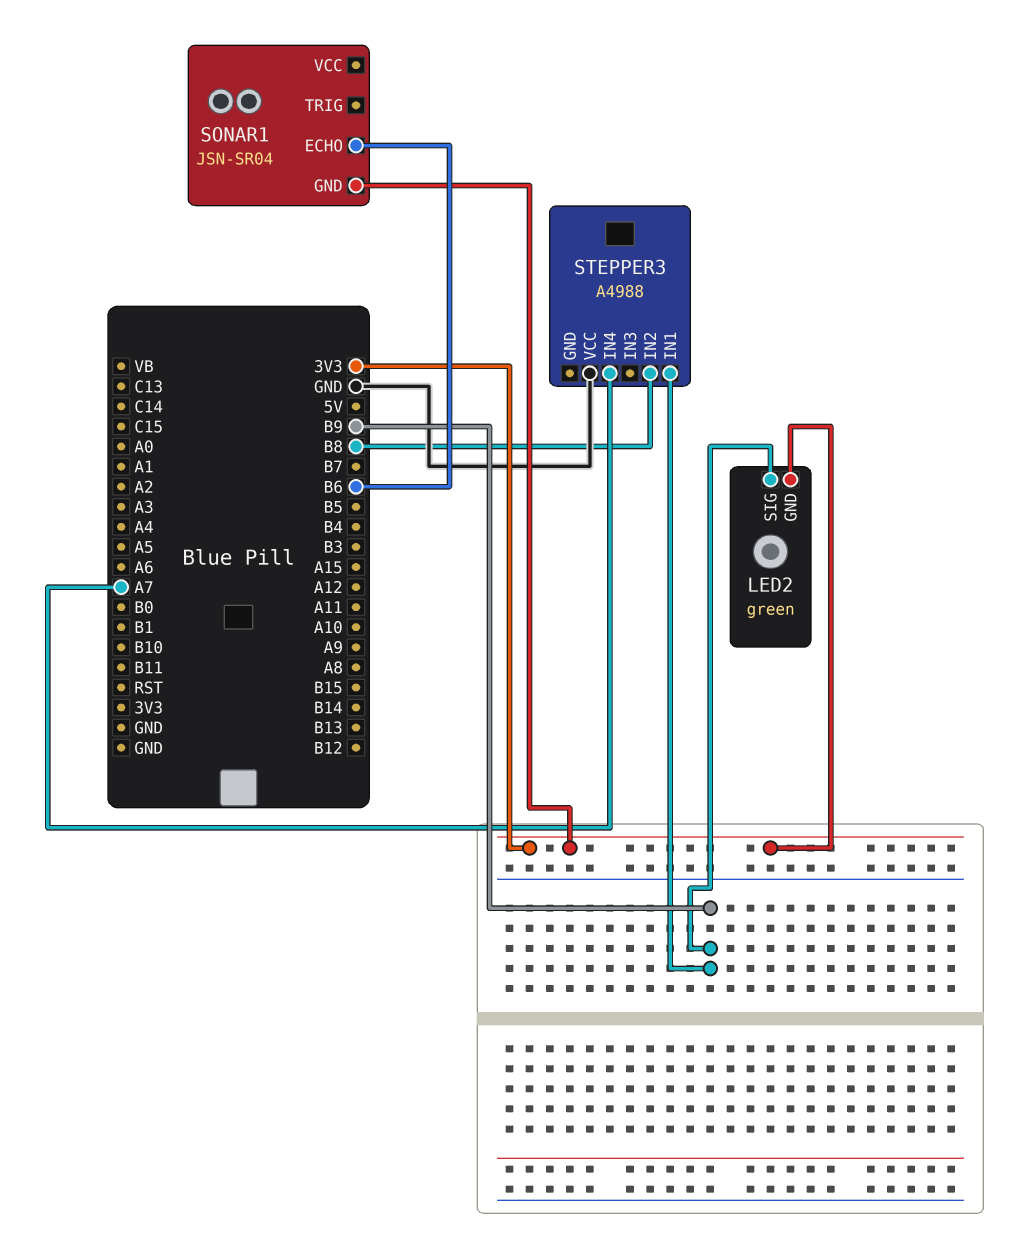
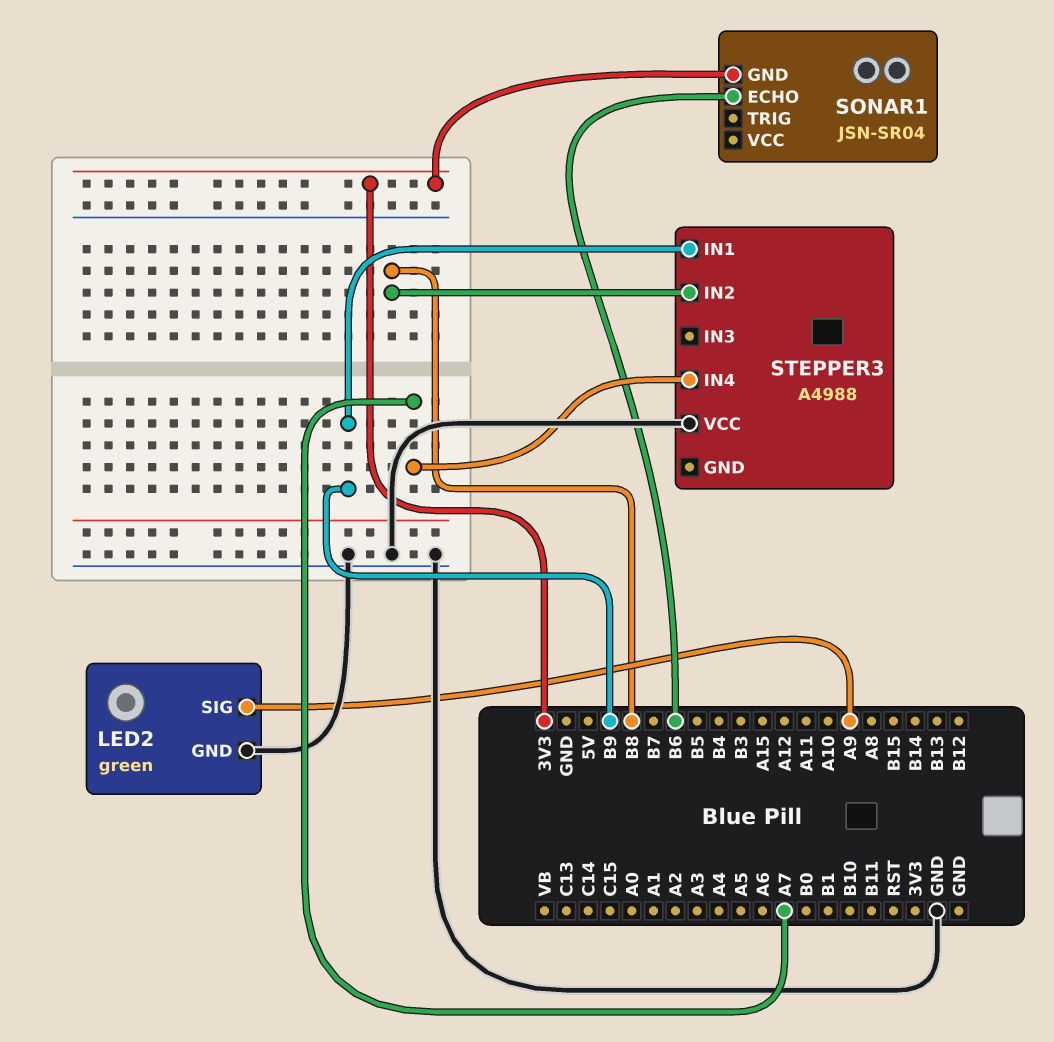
LED2 pin GND: 3V3 -> GND
LED2 pin SIG: B9 -> A9

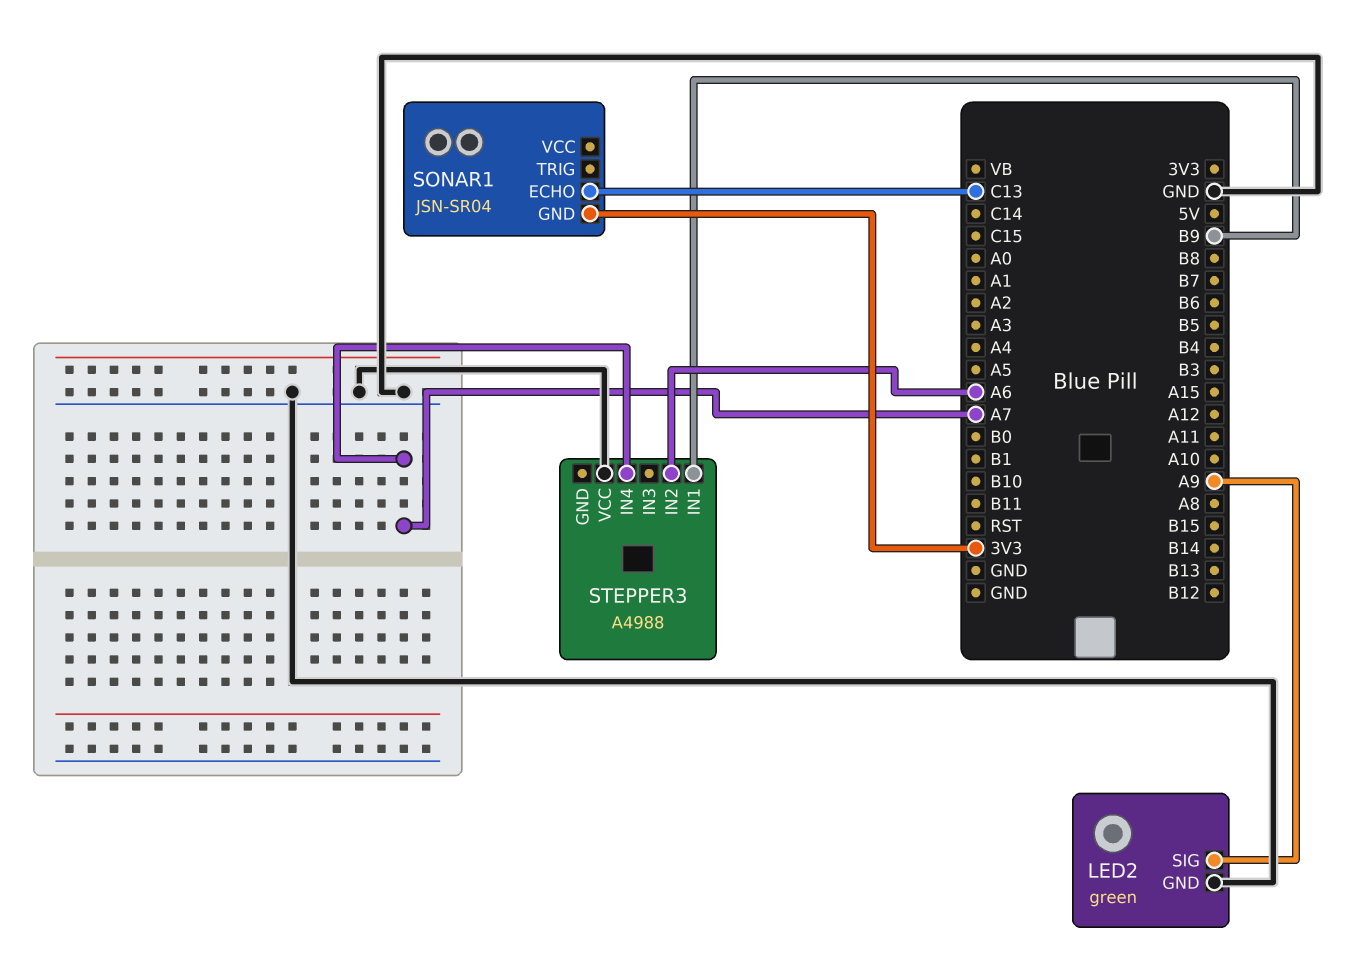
SONAR1 pin ECHO: B6 -> C13
STEPPER3 pin IN2: B8 -> A6

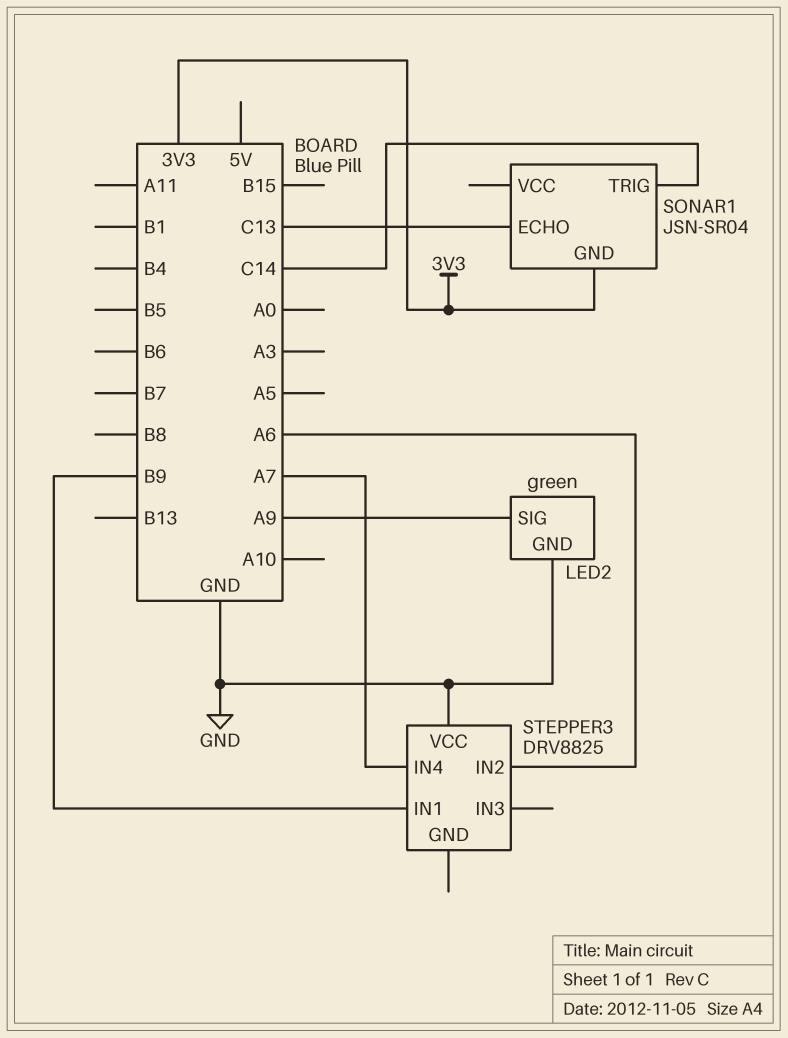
SONAR1 pin TRIG: none -> C14
STEPPER3: A4988 -> DRV8825

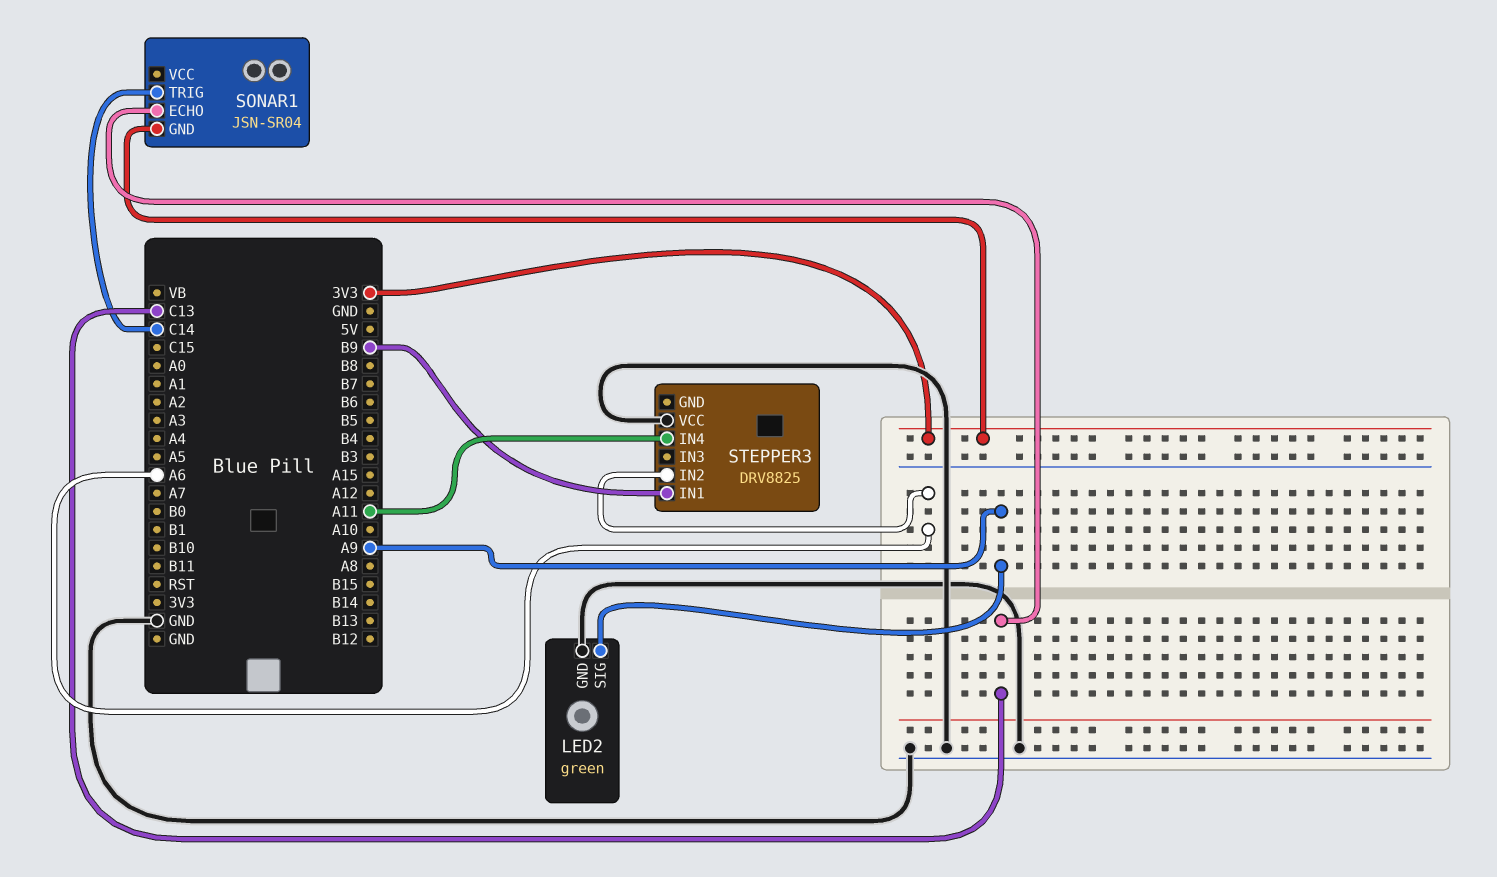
STEPPER3 pin IN4: A7 -> A11

